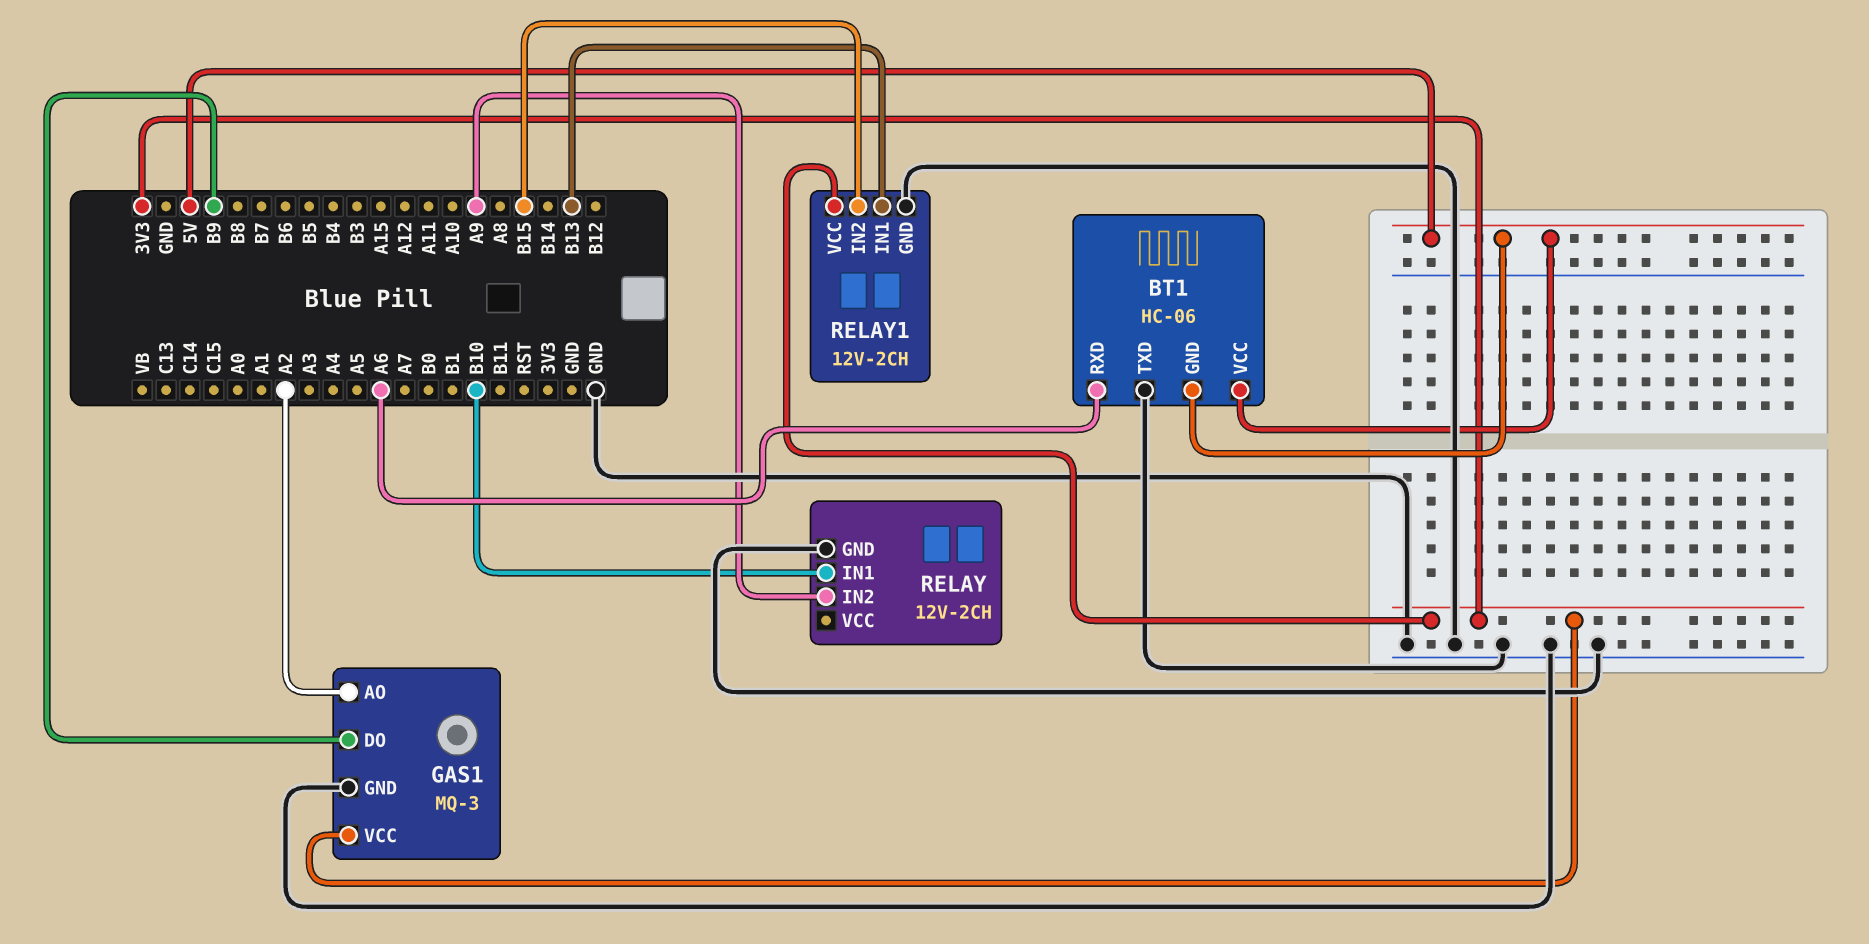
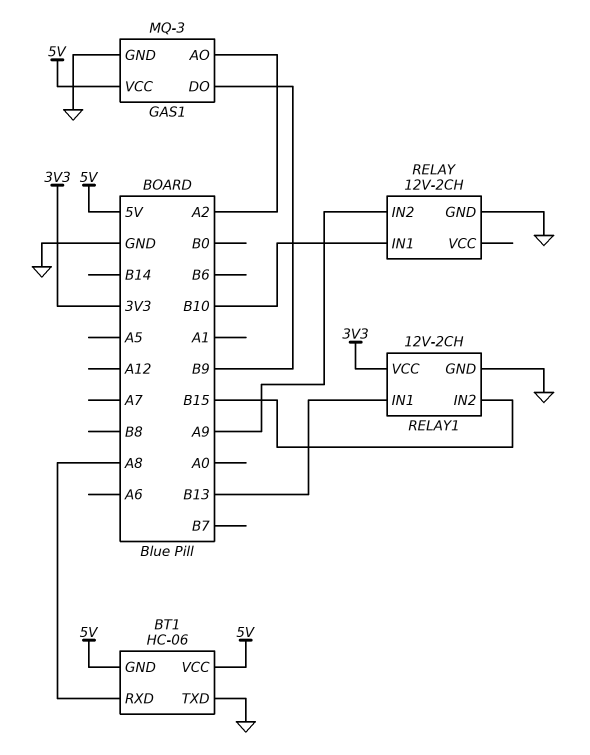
BT1 pin RXD: A6 -> A8
GAS1 pin VCC: 3V3 -> 5V

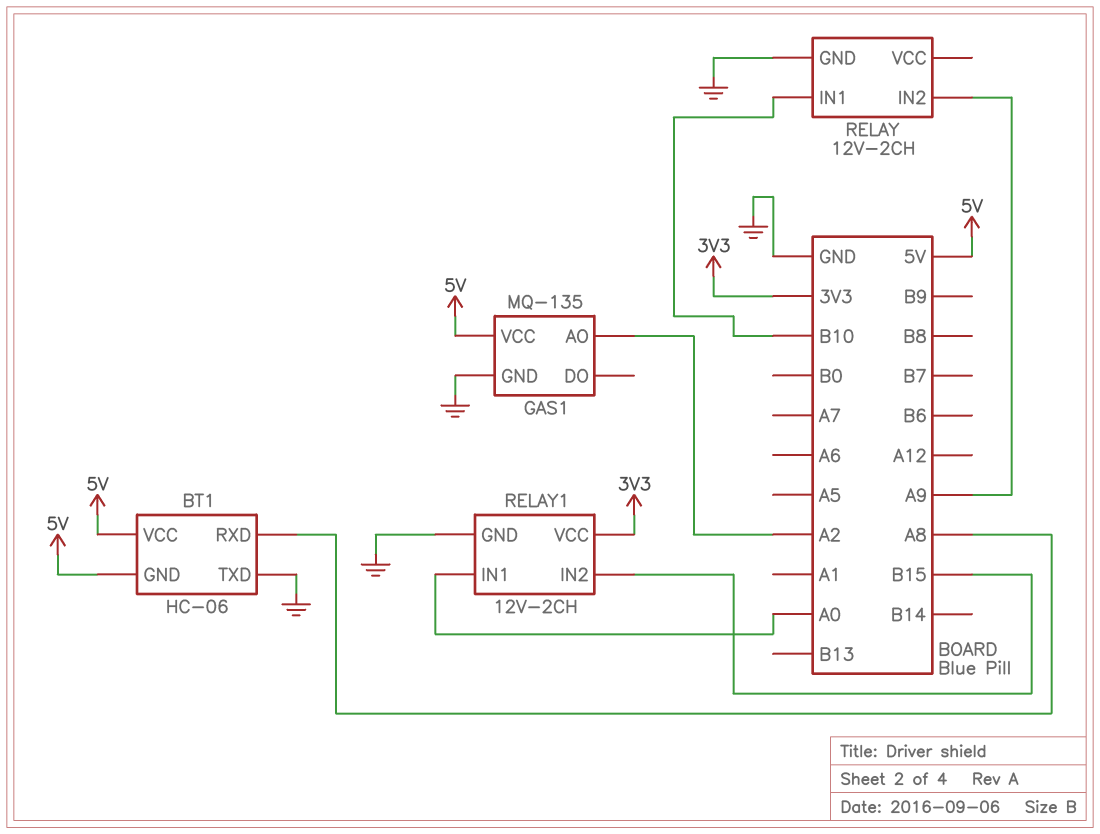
GAS1: MQ-3 -> MQ-135
GAS1 pin DO: B9 -> none
RELAY1 pin IN1: B13 -> A0

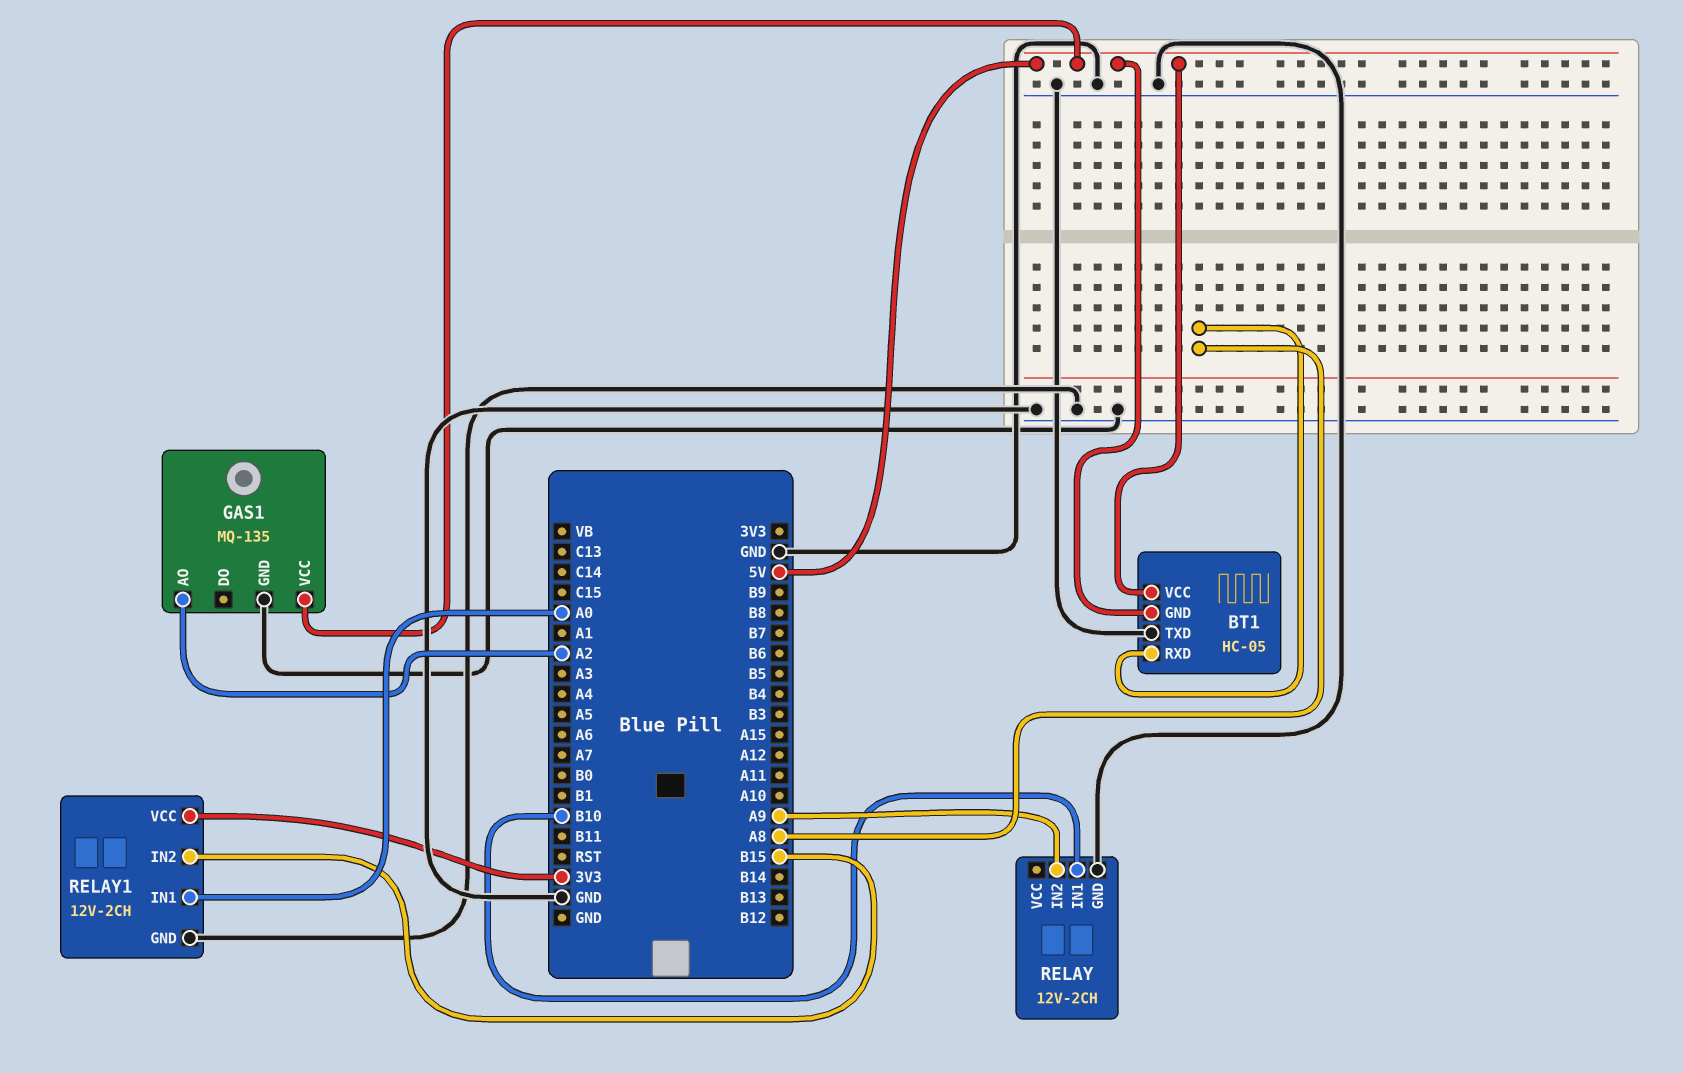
BT1: HC-06 -> HC-05

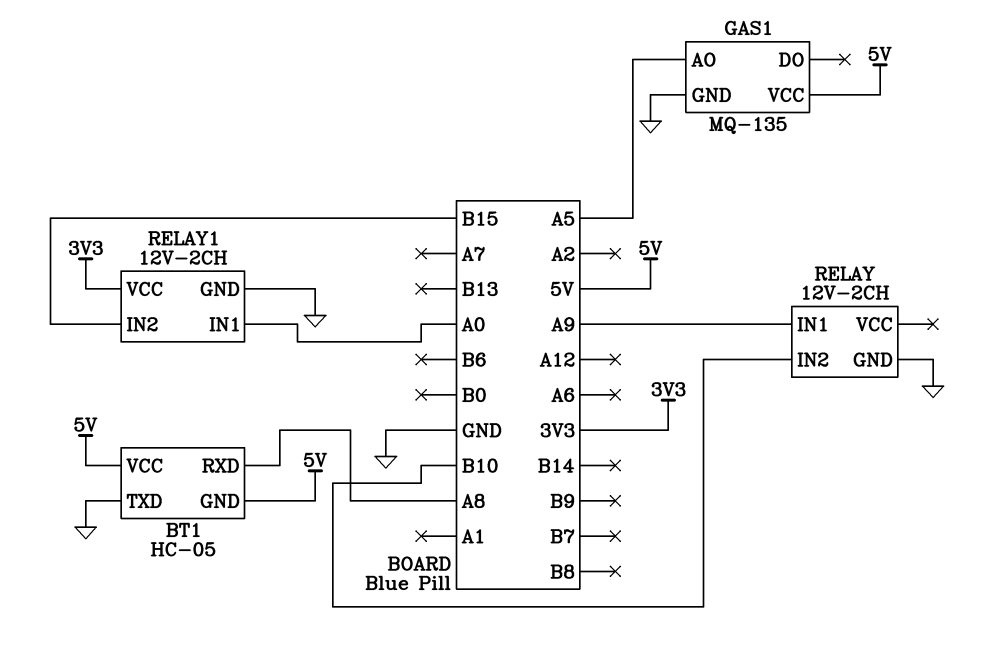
GAS1 pin AO: A2 -> A5
RELAY pin IN1: B10 -> A9
RELAY pin IN2: A9 -> B10

